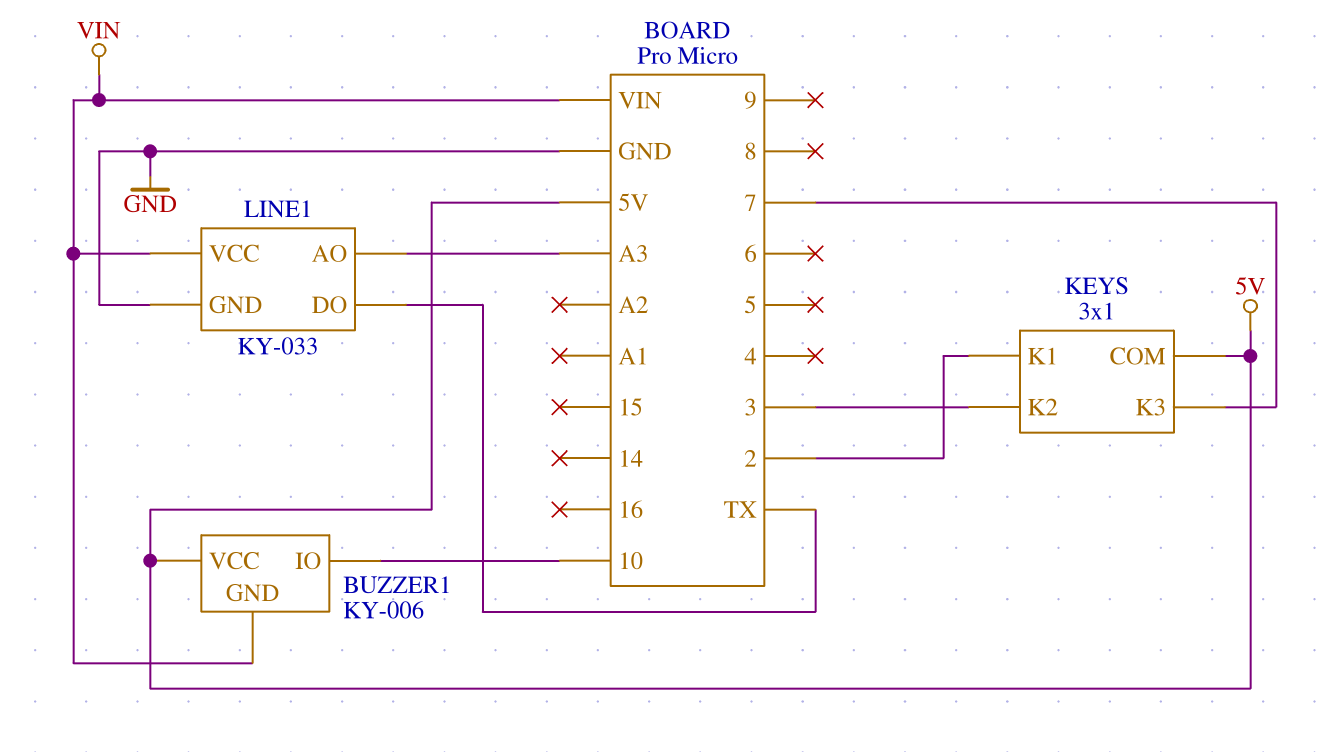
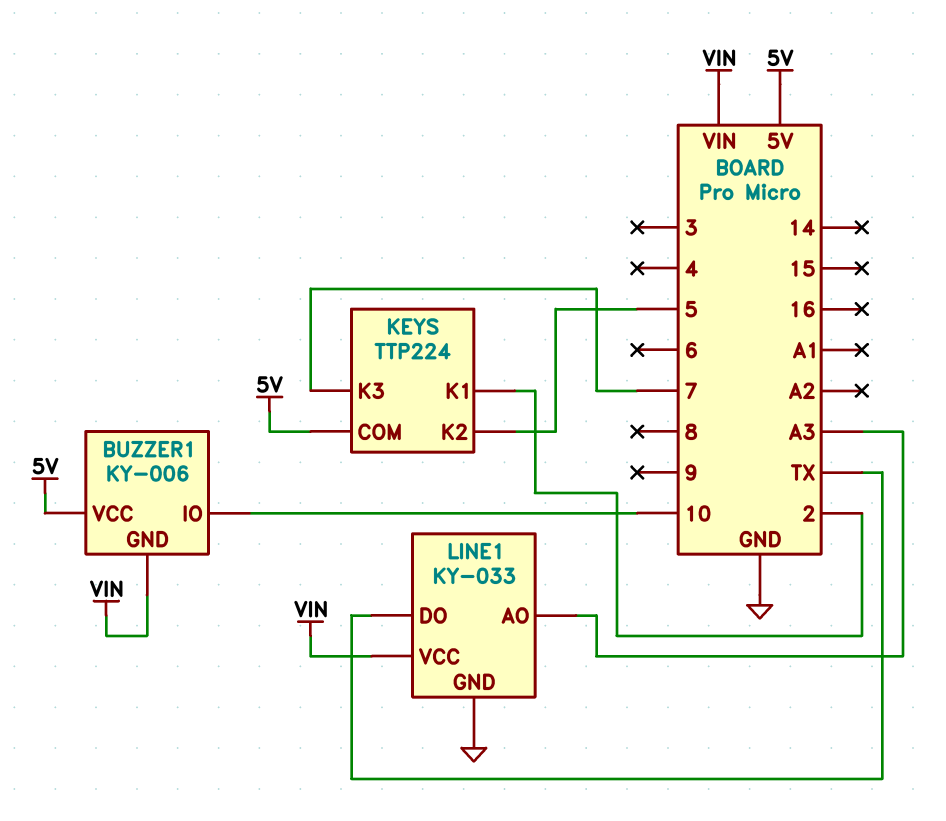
KEYS: 3x1 -> TTP224
KEYS pin K2: 3 -> 5

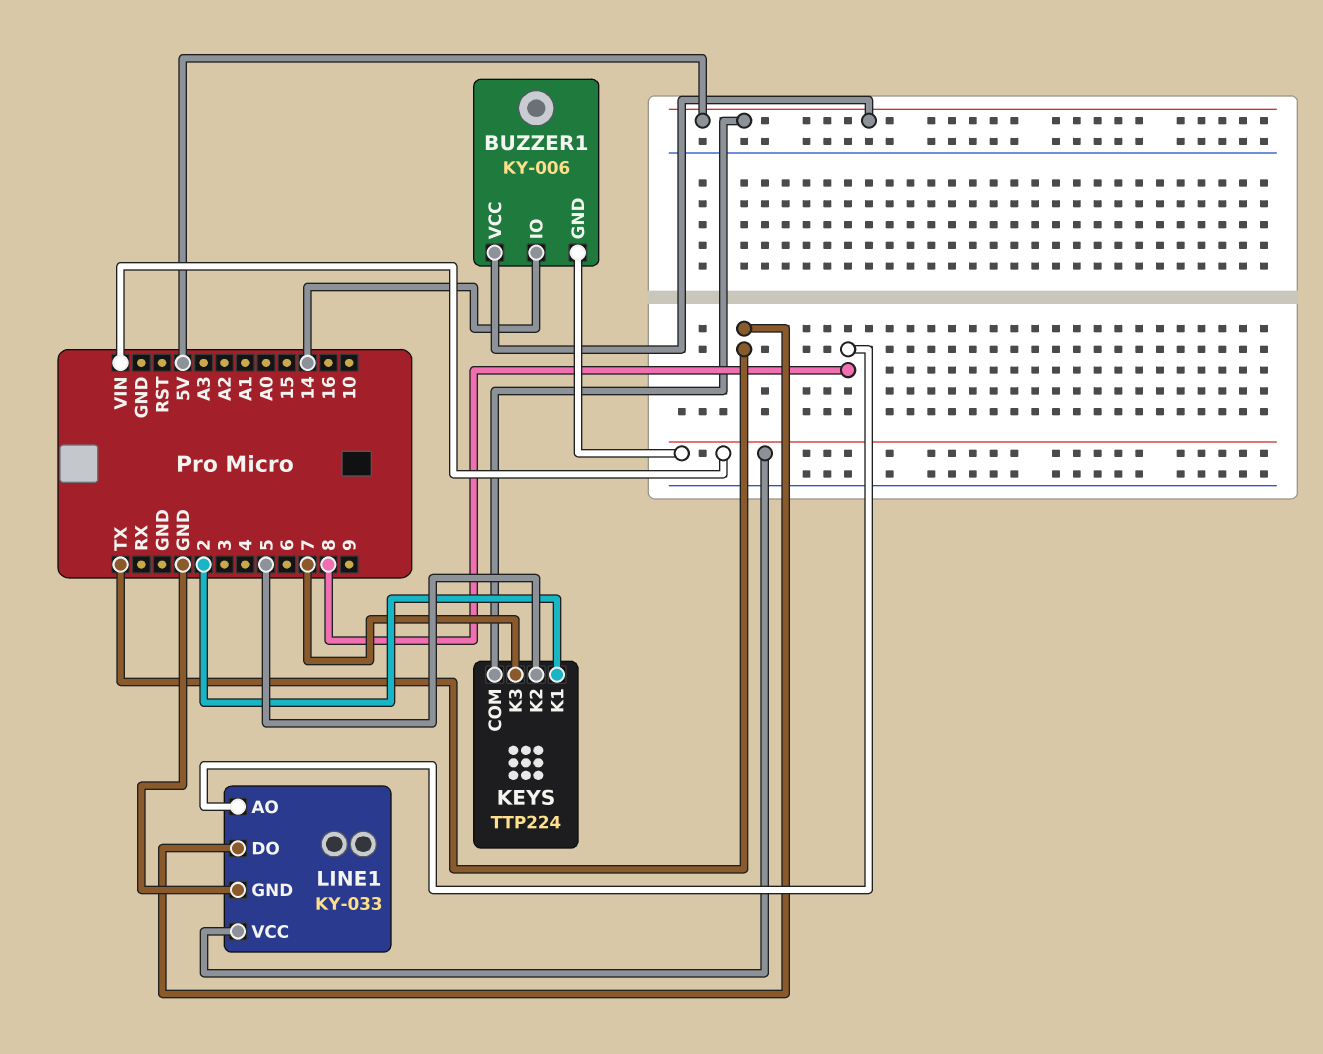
BUZZER1 pin IO: 10 -> 14
LINE1 pin AO: A3 -> 8

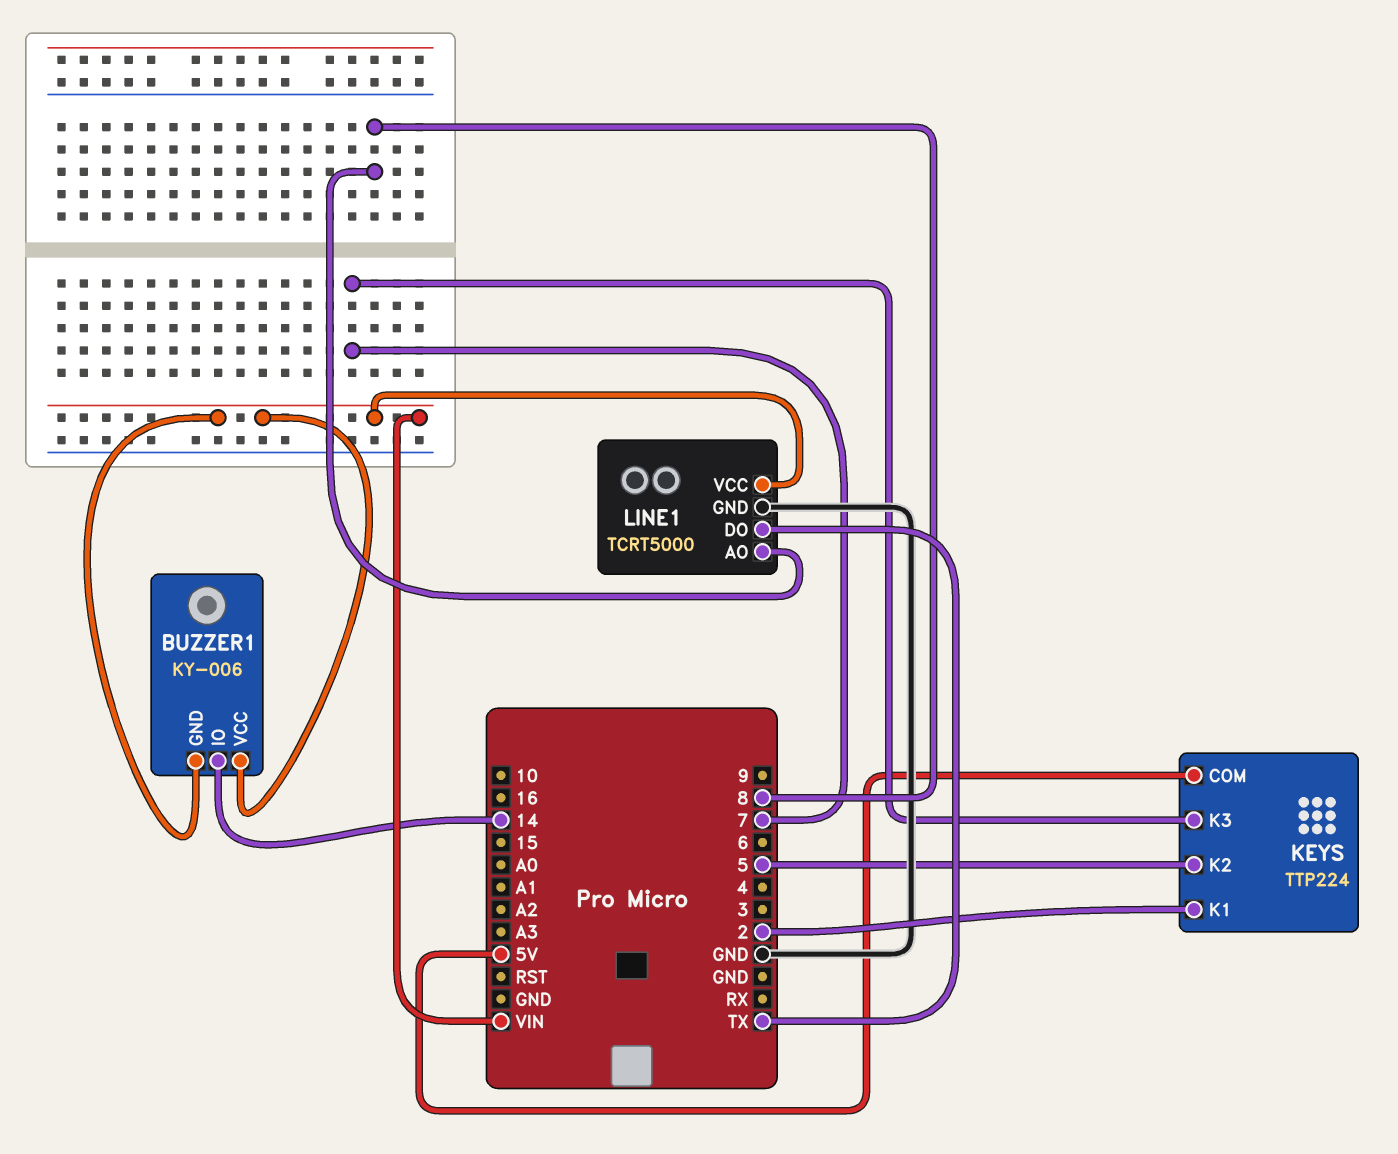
BUZZER1 pin VCC: 5V -> VIN
LINE1: KY-033 -> TCRT5000

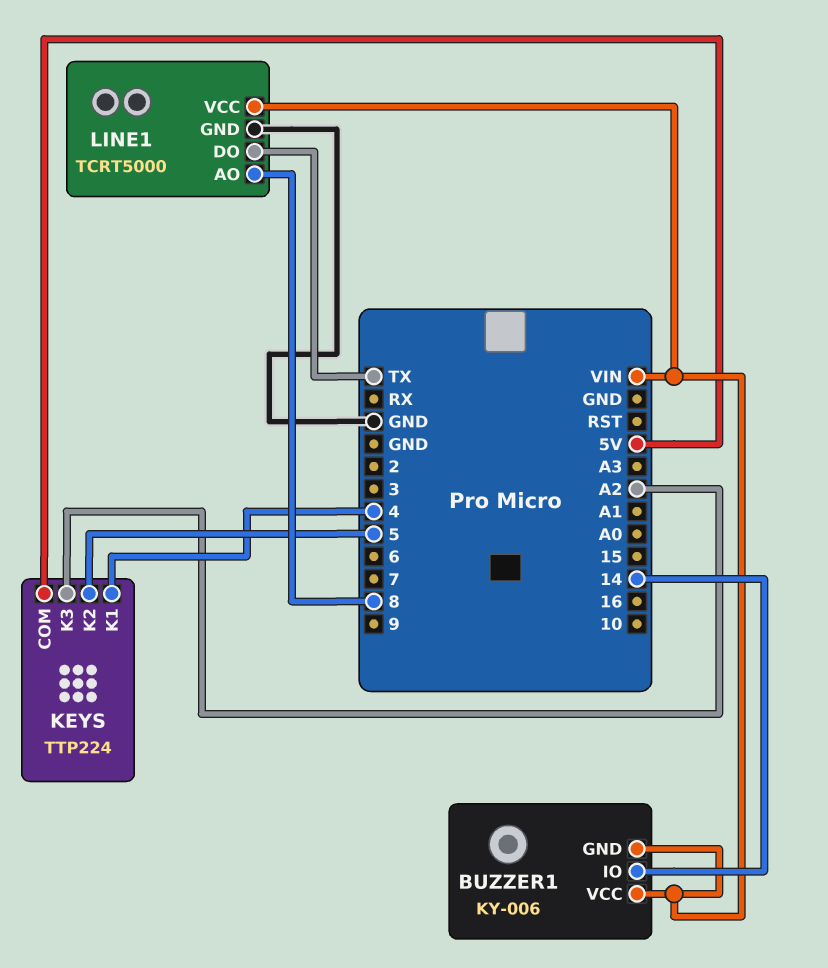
KEYS pin K1: 2 -> 4
KEYS pin K3: 7 -> A2

